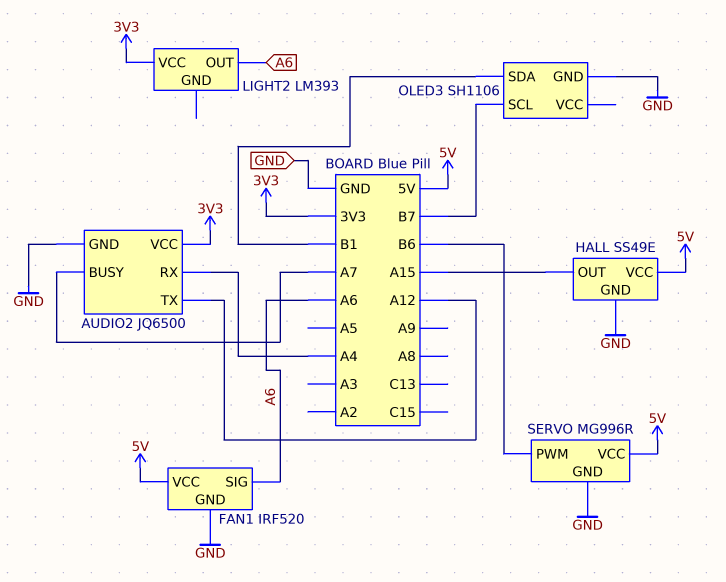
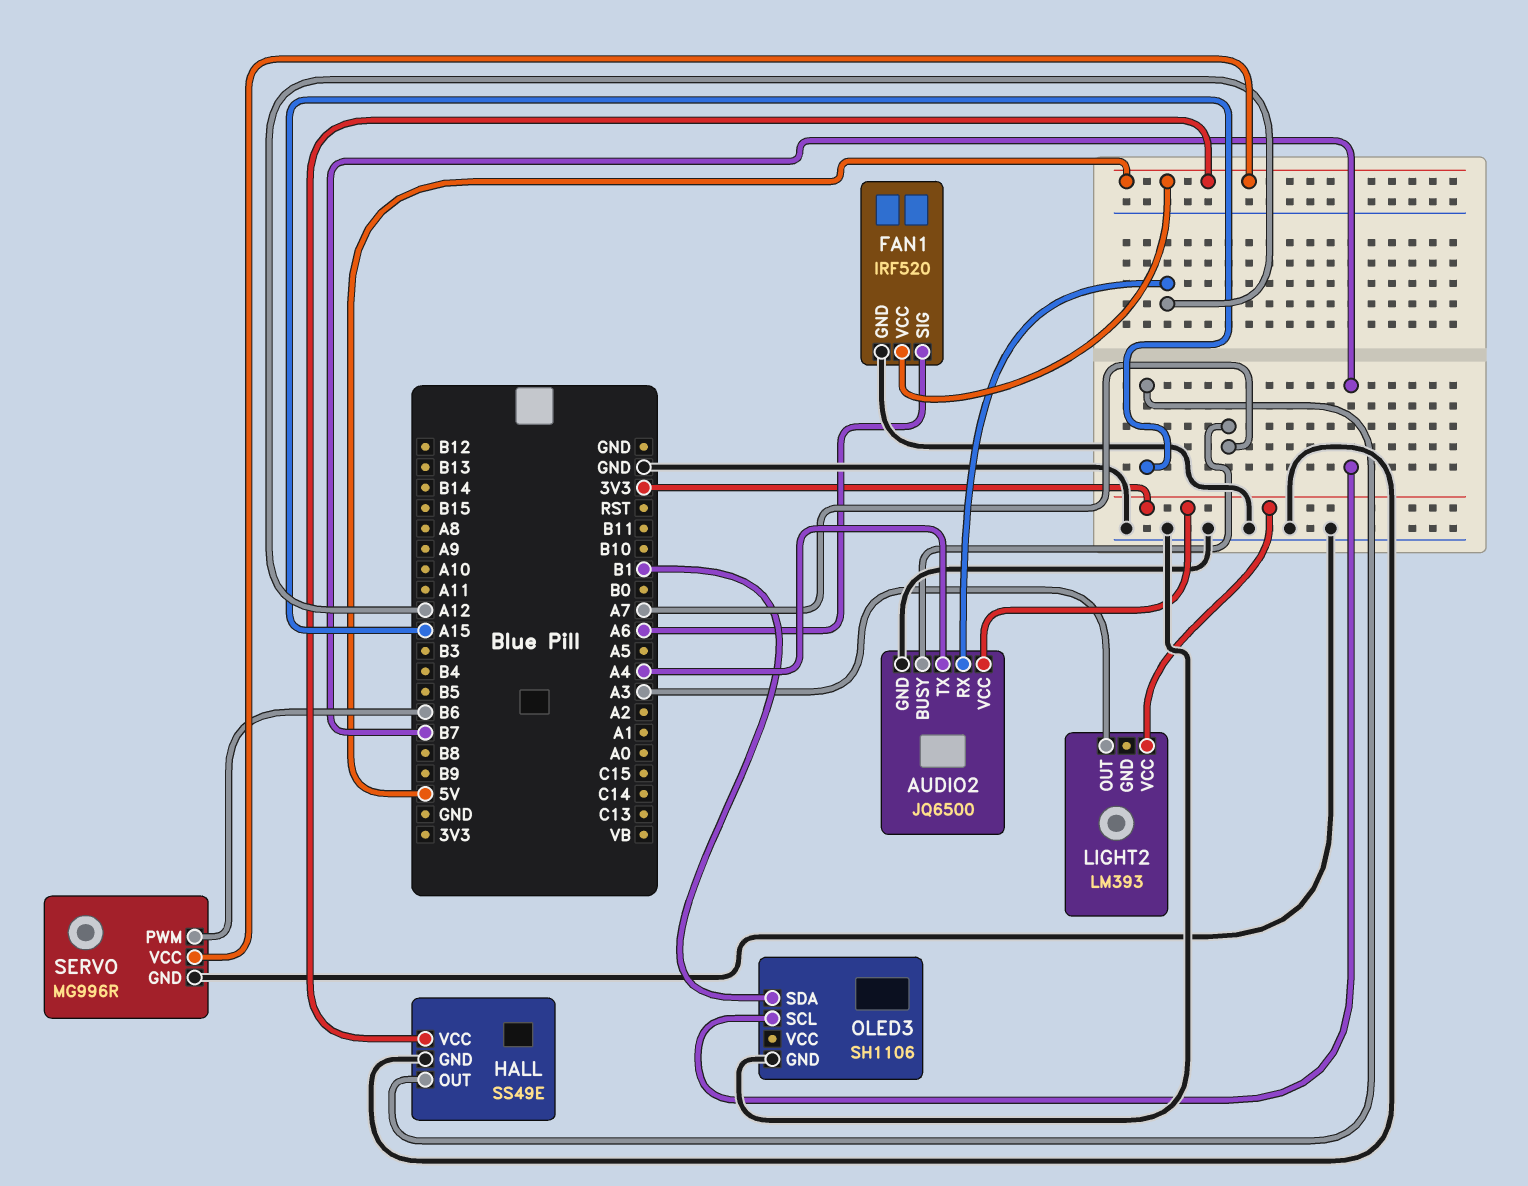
AUDIO2 pin RX: A4 -> A12
AUDIO2 pin TX: A12 -> A4
LIGHT2 pin OUT: A6 -> A3

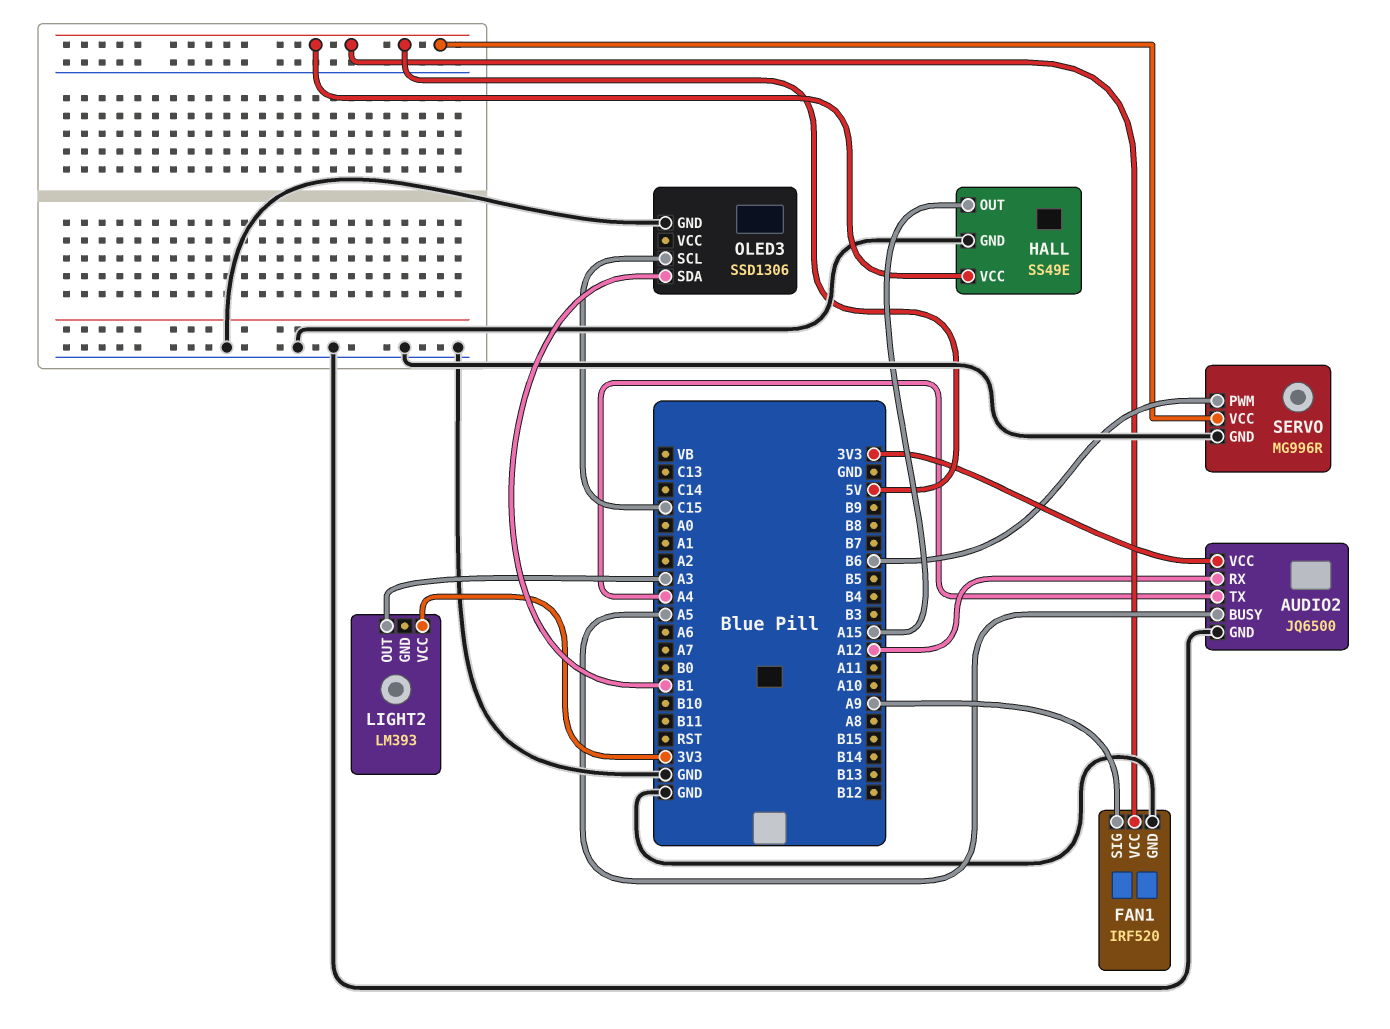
AUDIO2 pin BUSY: A7 -> A5
FAN1 pin SIG: A6 -> A9
OLED3: SH1106 -> SSD1306
OLED3 pin SCL: B7 -> C15

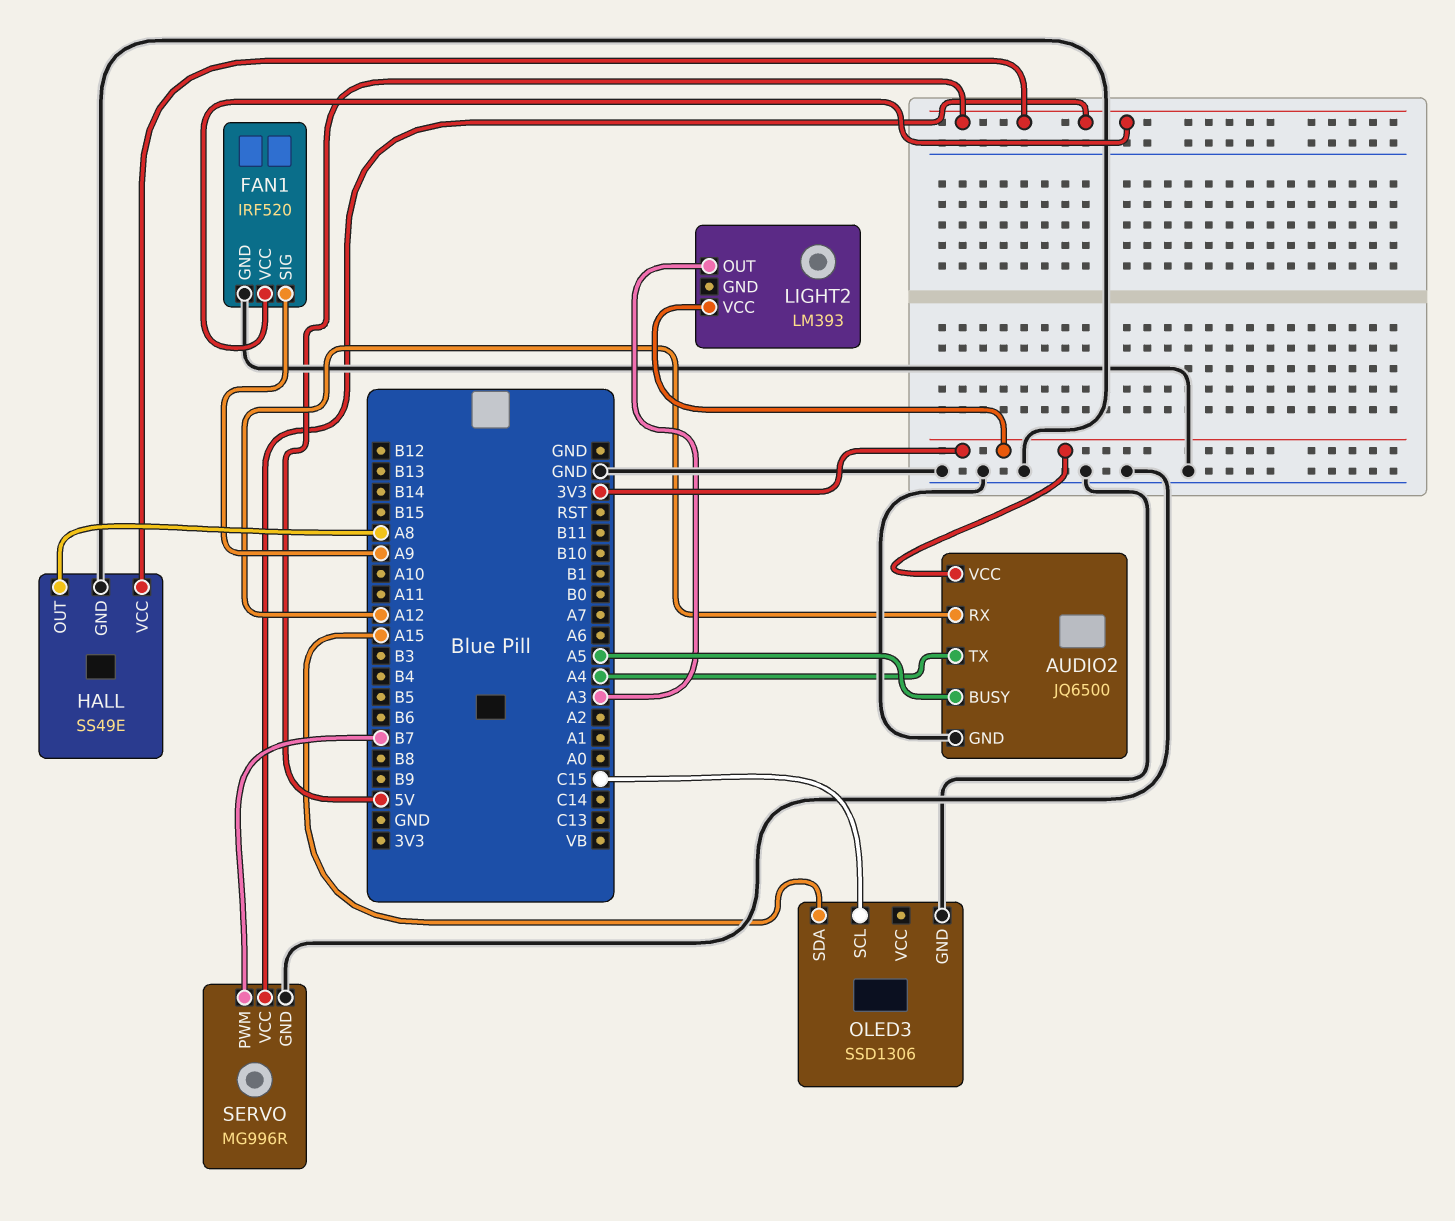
HALL pin OUT: A15 -> A8
OLED3 pin SDA: B1 -> A15
SERVO pin PWM: B6 -> B7

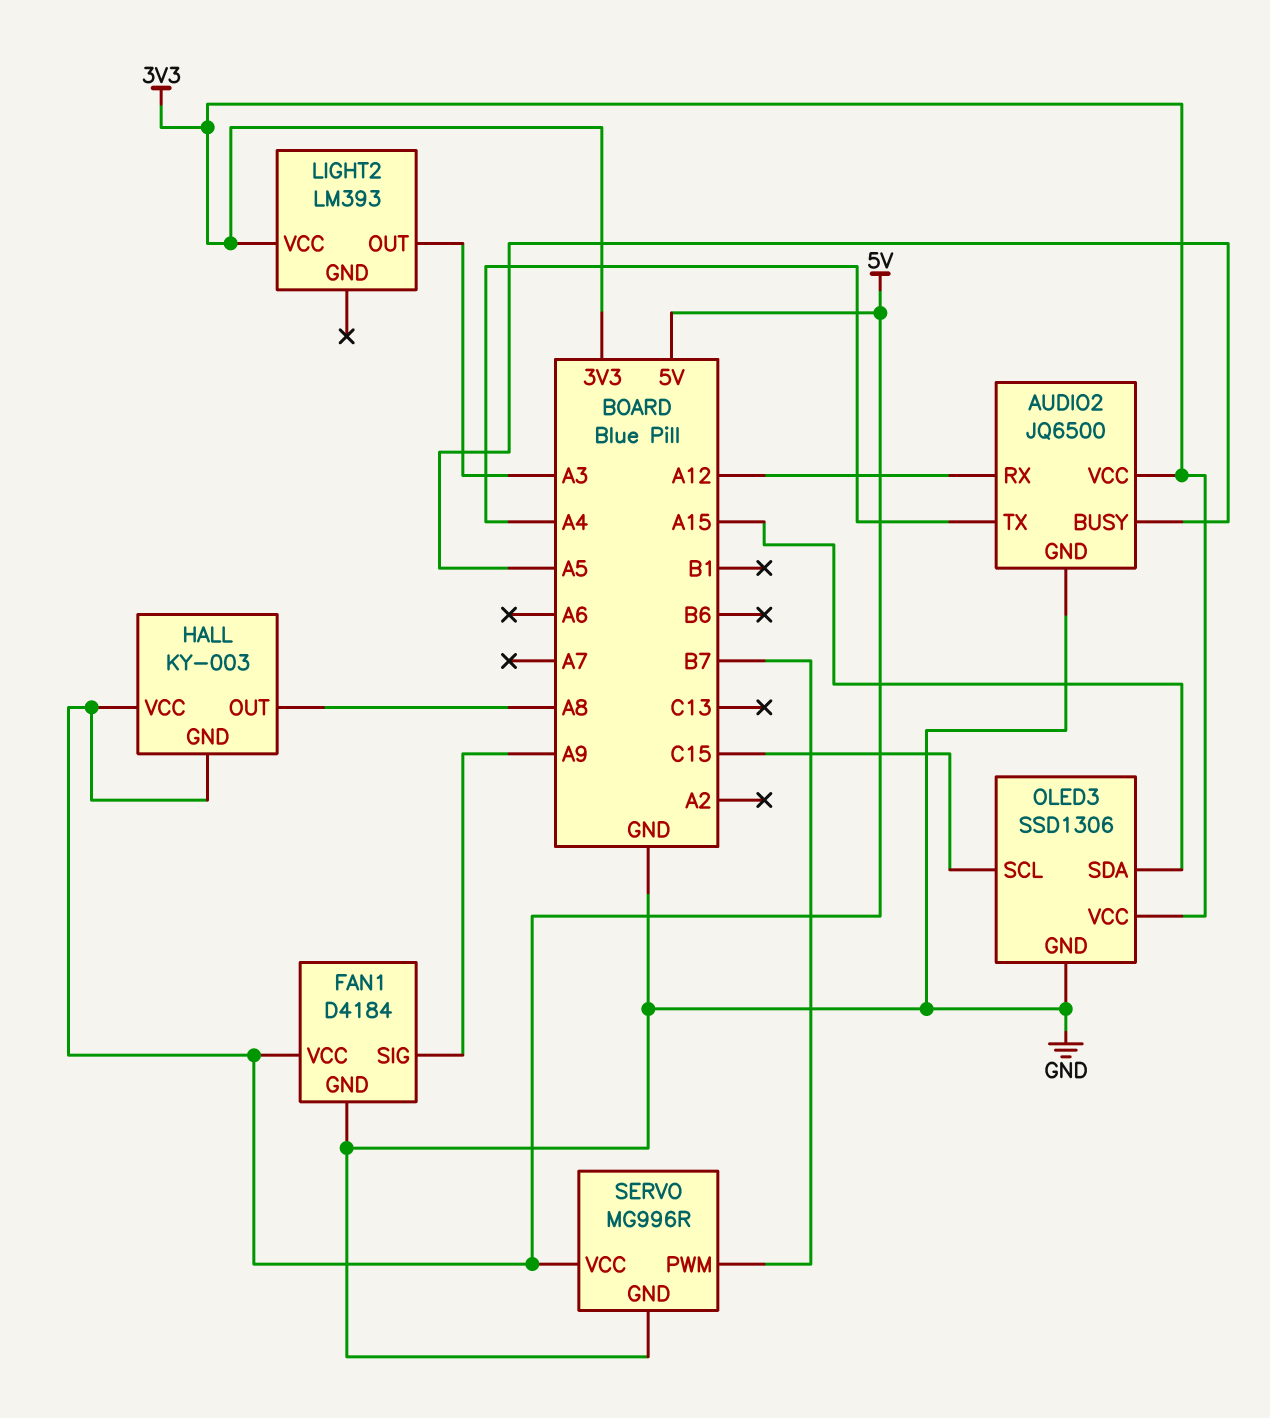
FAN1: IRF520 -> D4184
HALL: SS49E -> KY-003
HALL pin GND: GND -> 5V
OLED3 pin VCC: none -> 3V3

